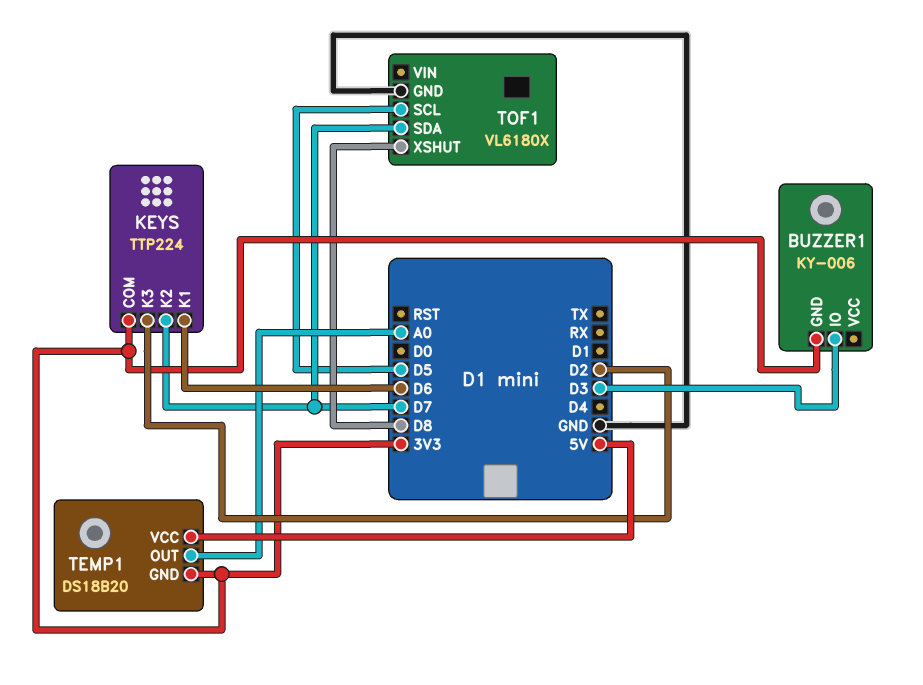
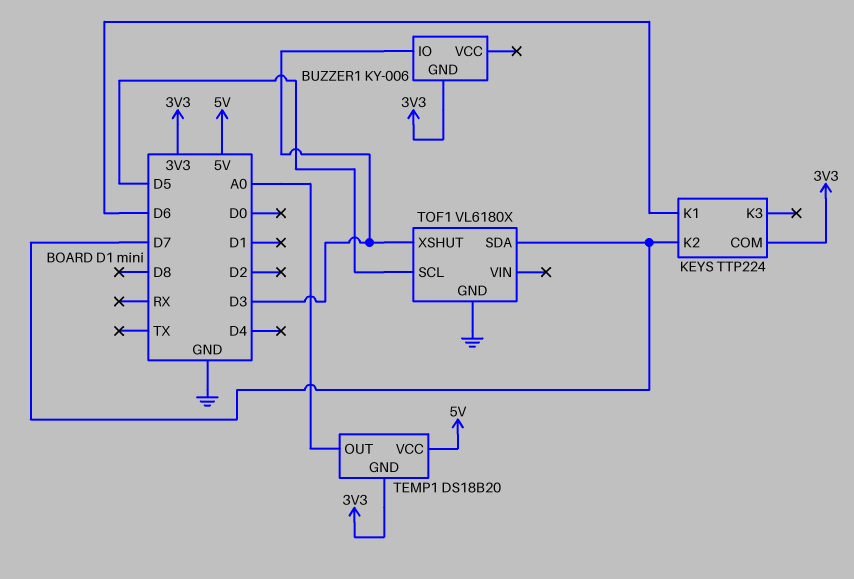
KEYS pin K3: D2 -> none
TOF1 pin XSHUT: D8 -> D3

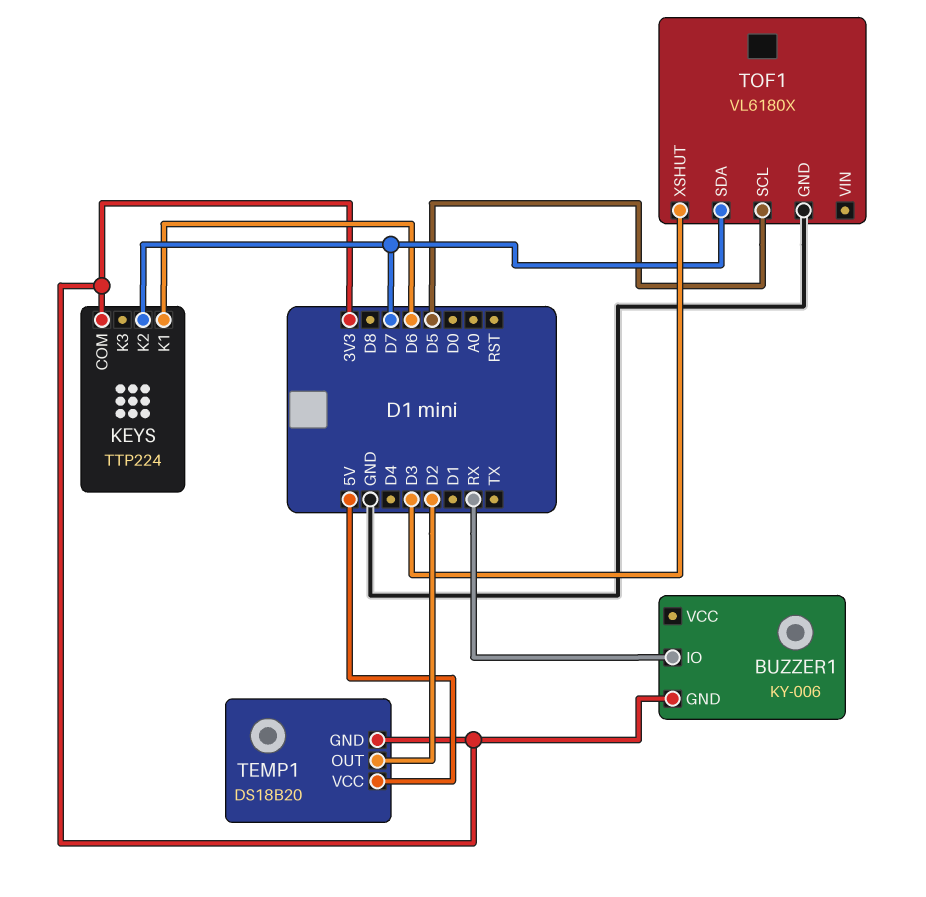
BUZZER1 pin IO: D3 -> RX
TEMP1 pin OUT: A0 -> D2

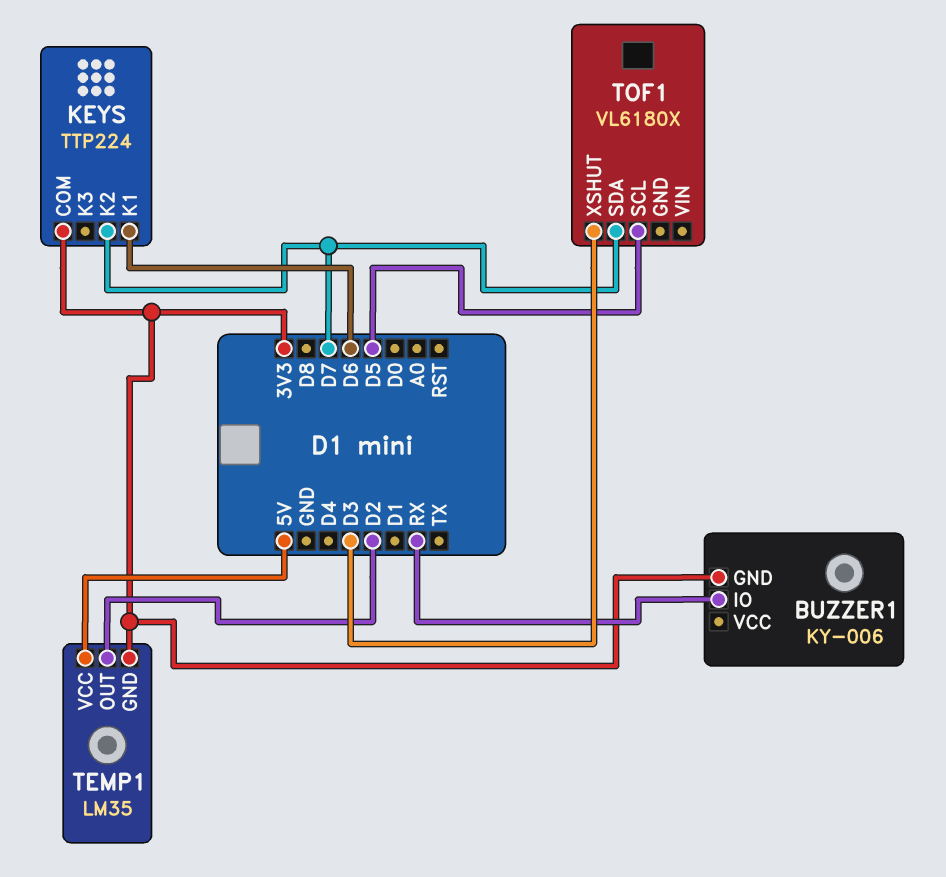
TEMP1: DS18B20 -> LM35
TOF1 pin GND: GND -> none

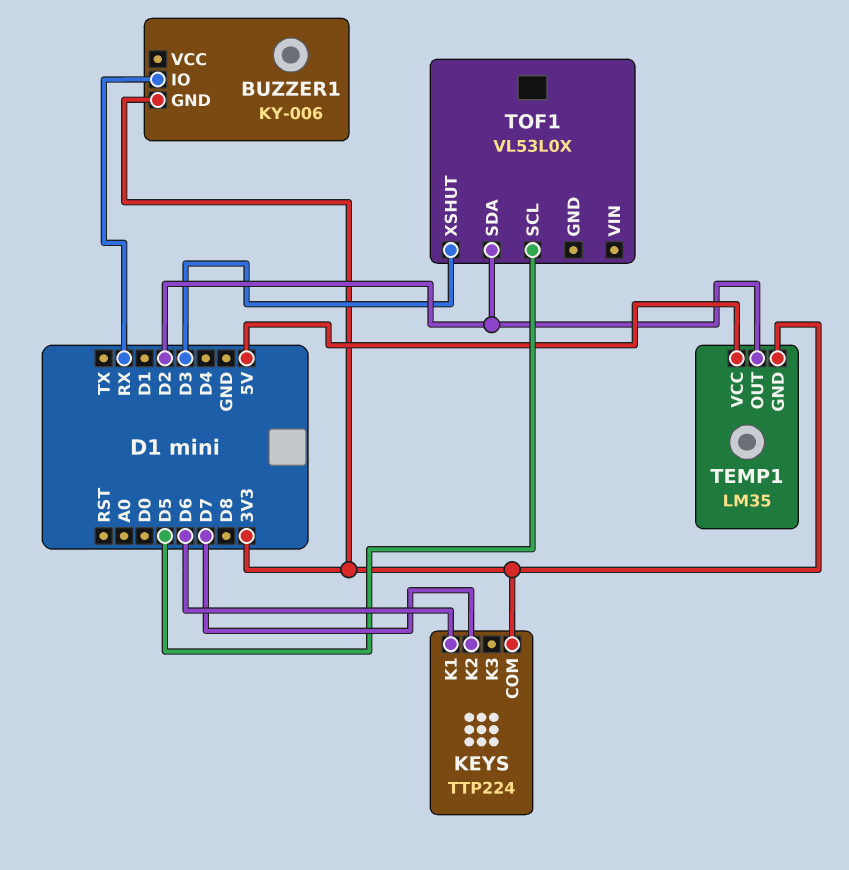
TOF1: VL6180X -> VL53L0X
TOF1 pin SDA: D7 -> D2

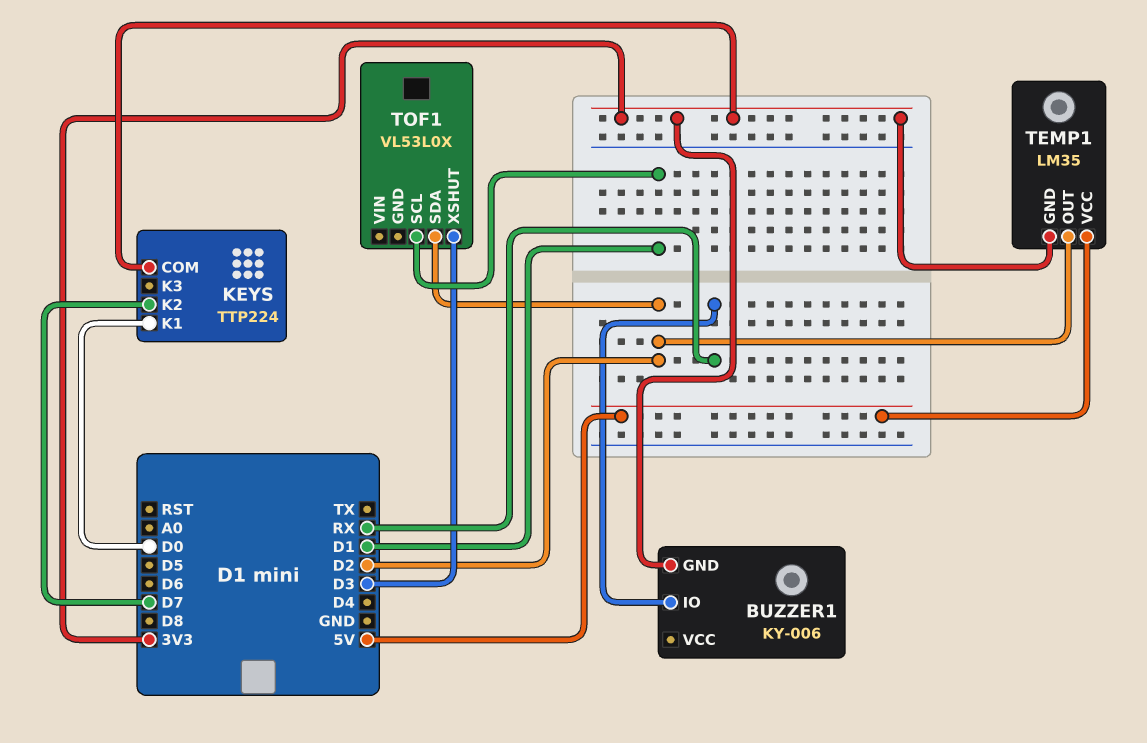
KEYS pin K1: D6 -> D0
TOF1 pin SCL: D5 -> D1

